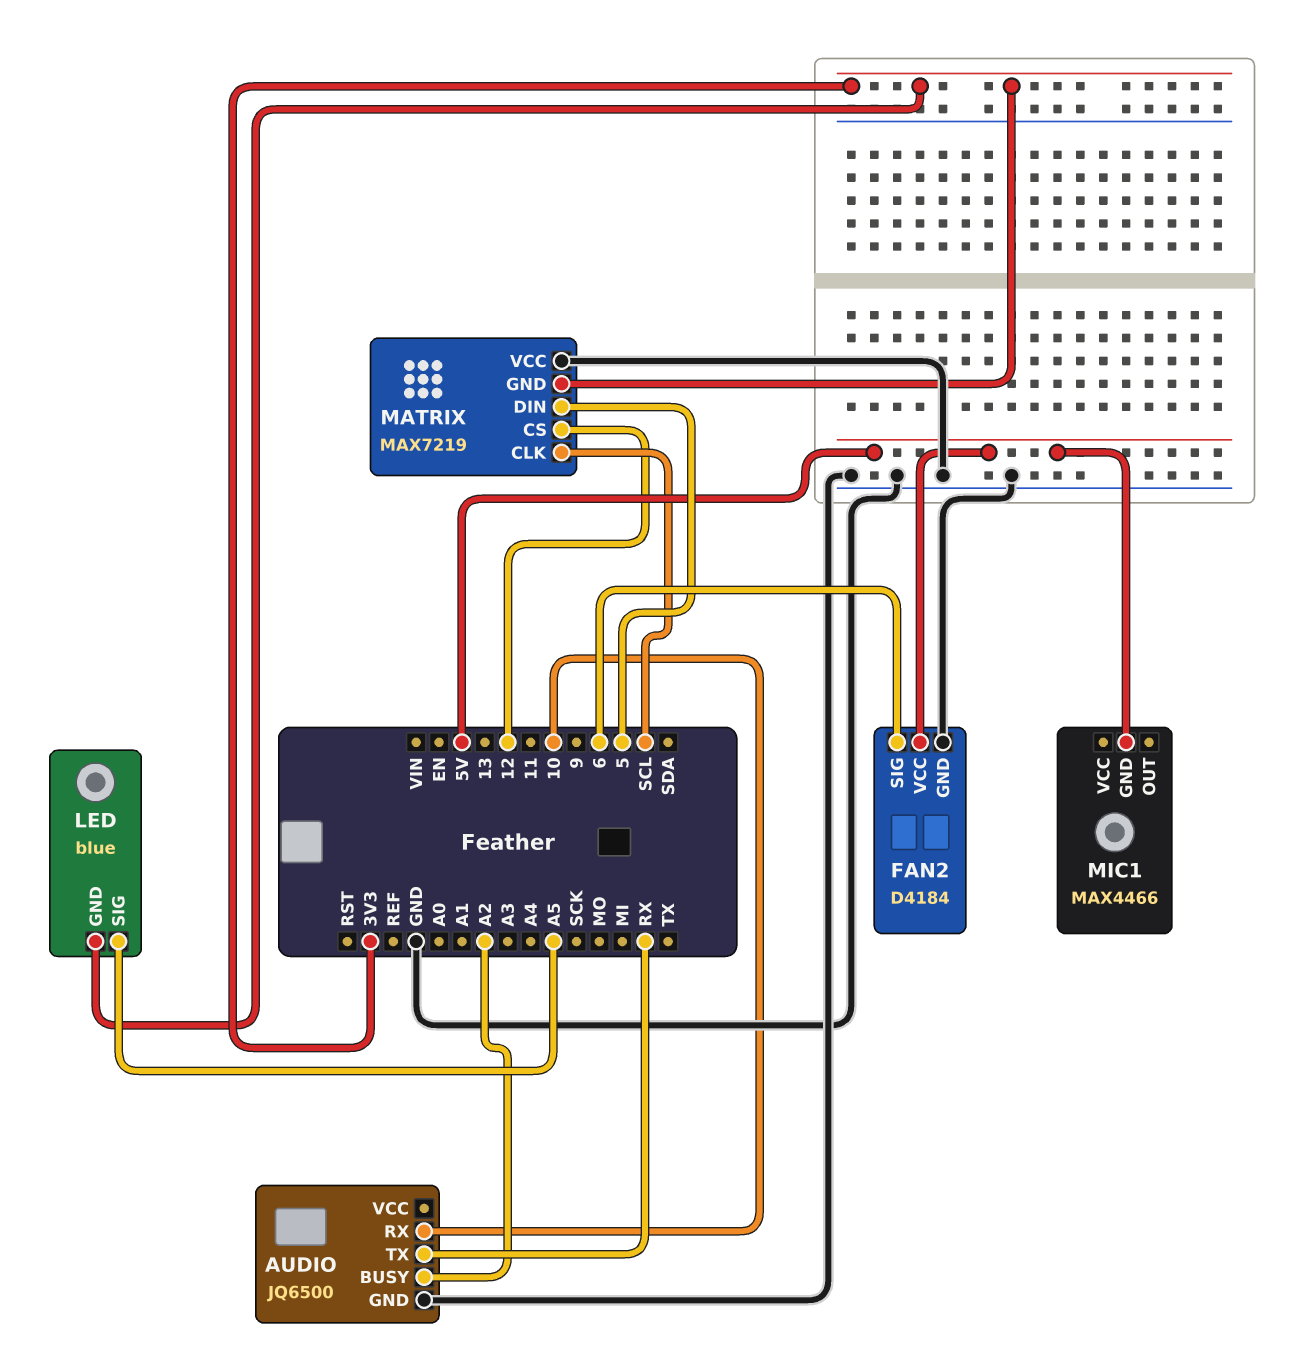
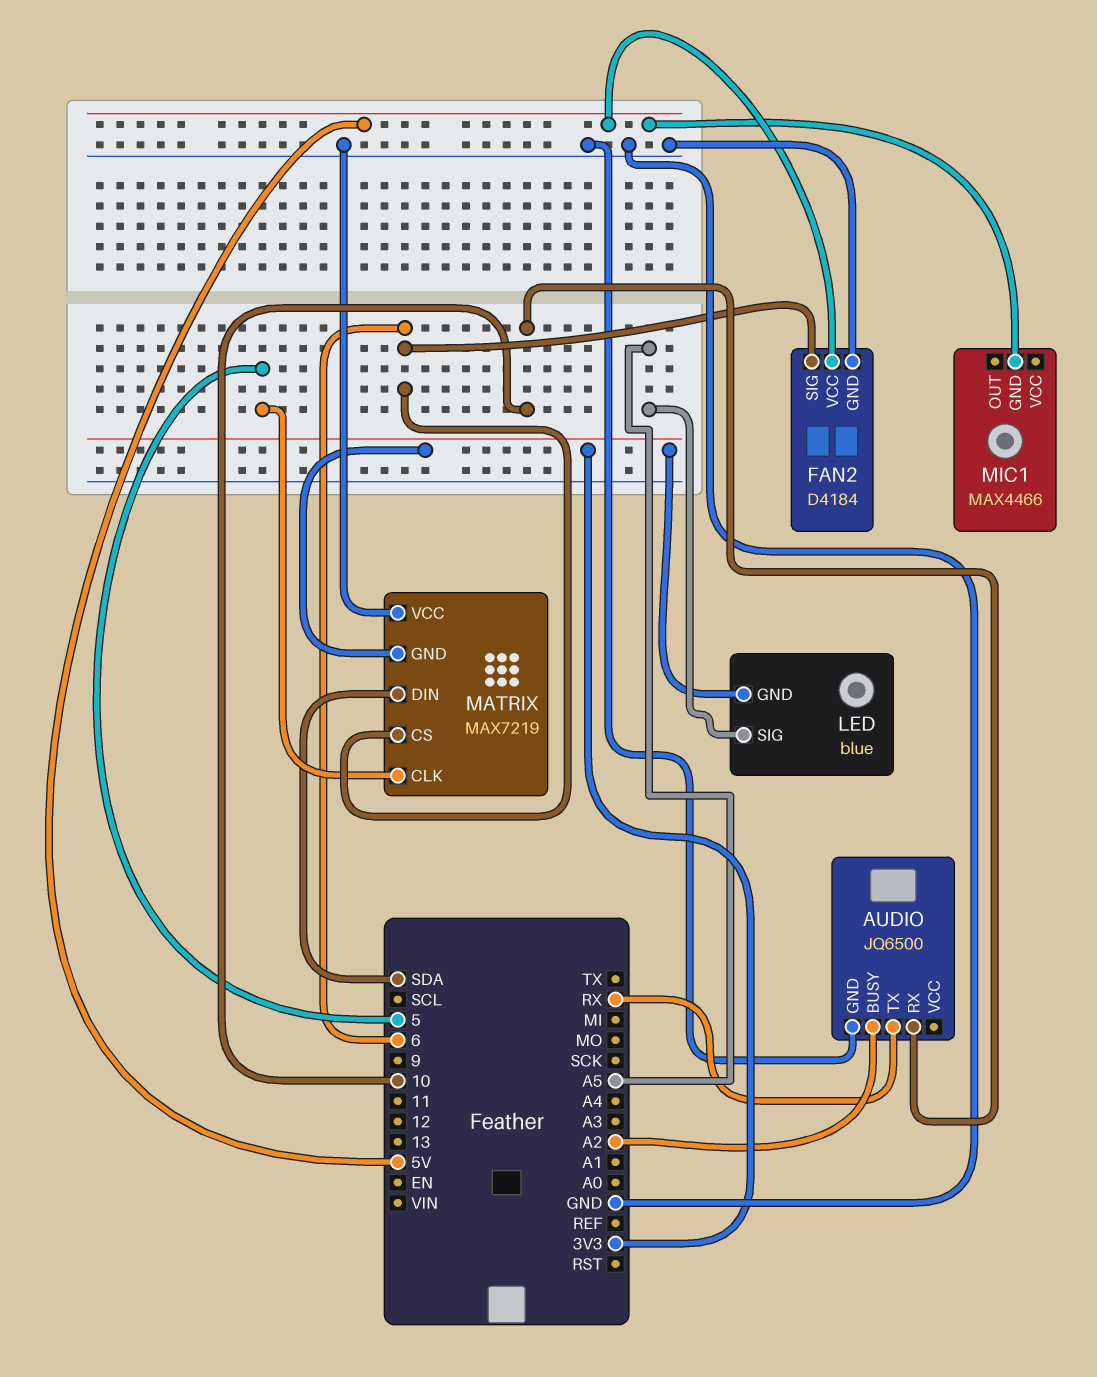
MATRIX pin CLK: SCL -> 5
MATRIX pin CS: 12 -> 6
MATRIX pin DIN: 5 -> SDA

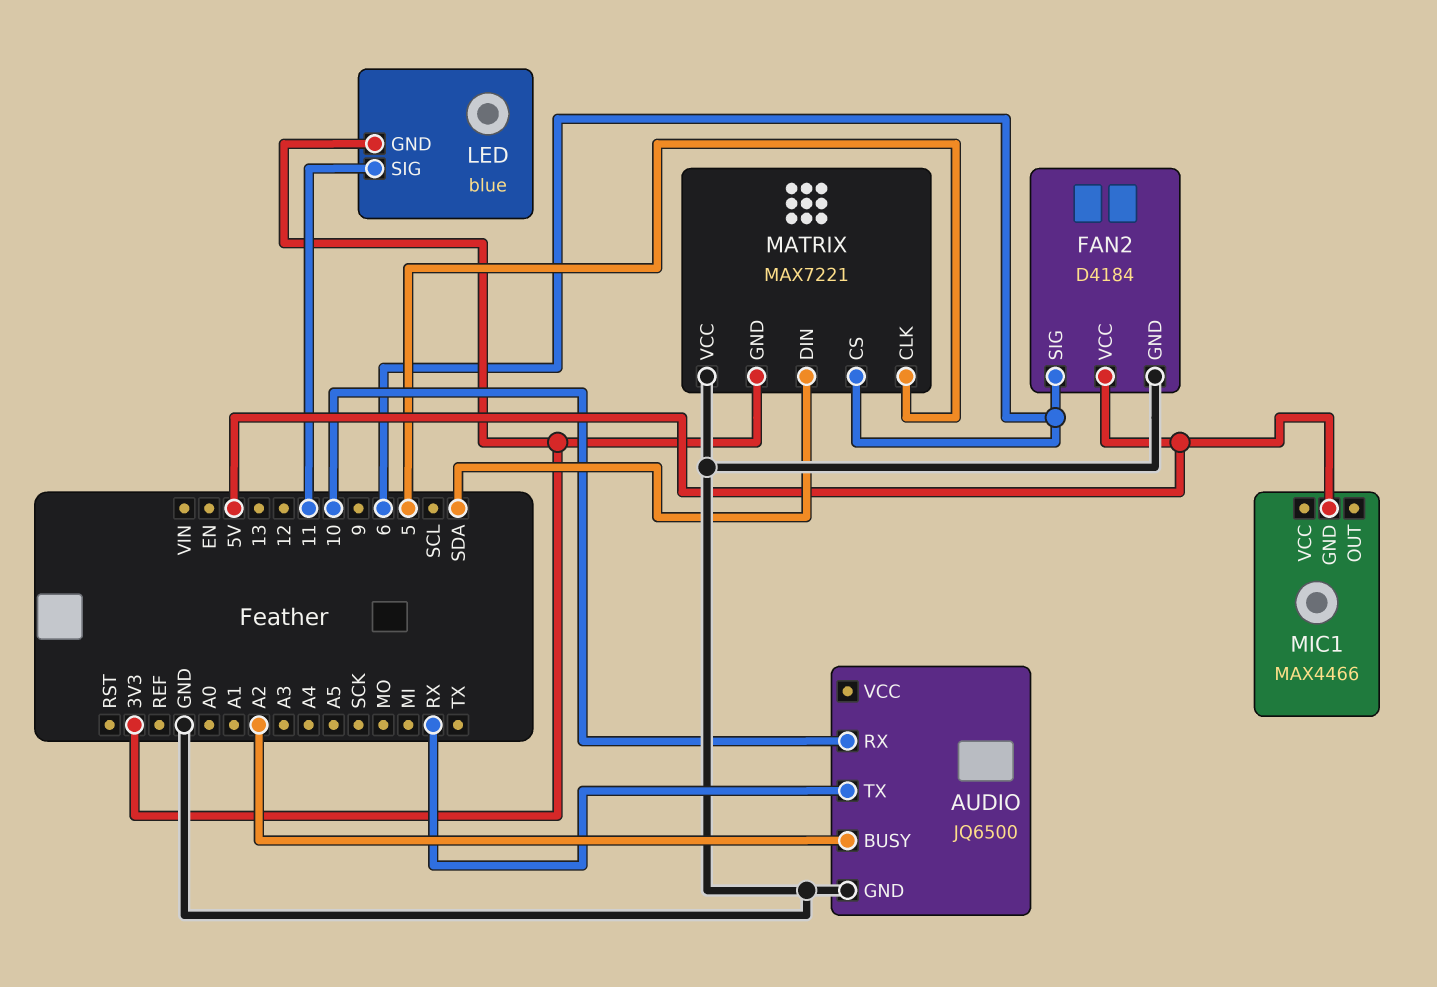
LED pin SIG: A5 -> 11
MATRIX: MAX7219 -> MAX7221

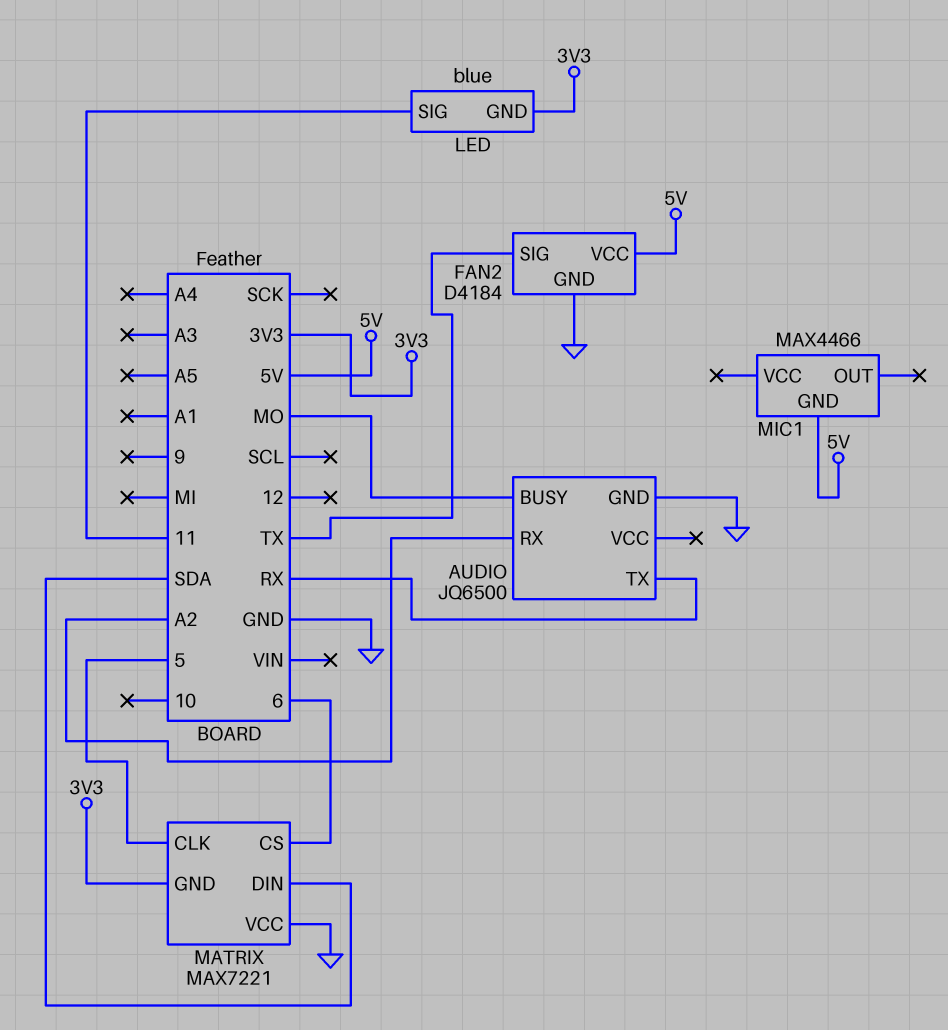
AUDIO pin BUSY: A2 -> MO
AUDIO pin RX: 10 -> A2
FAN2 pin SIG: 6 -> TX

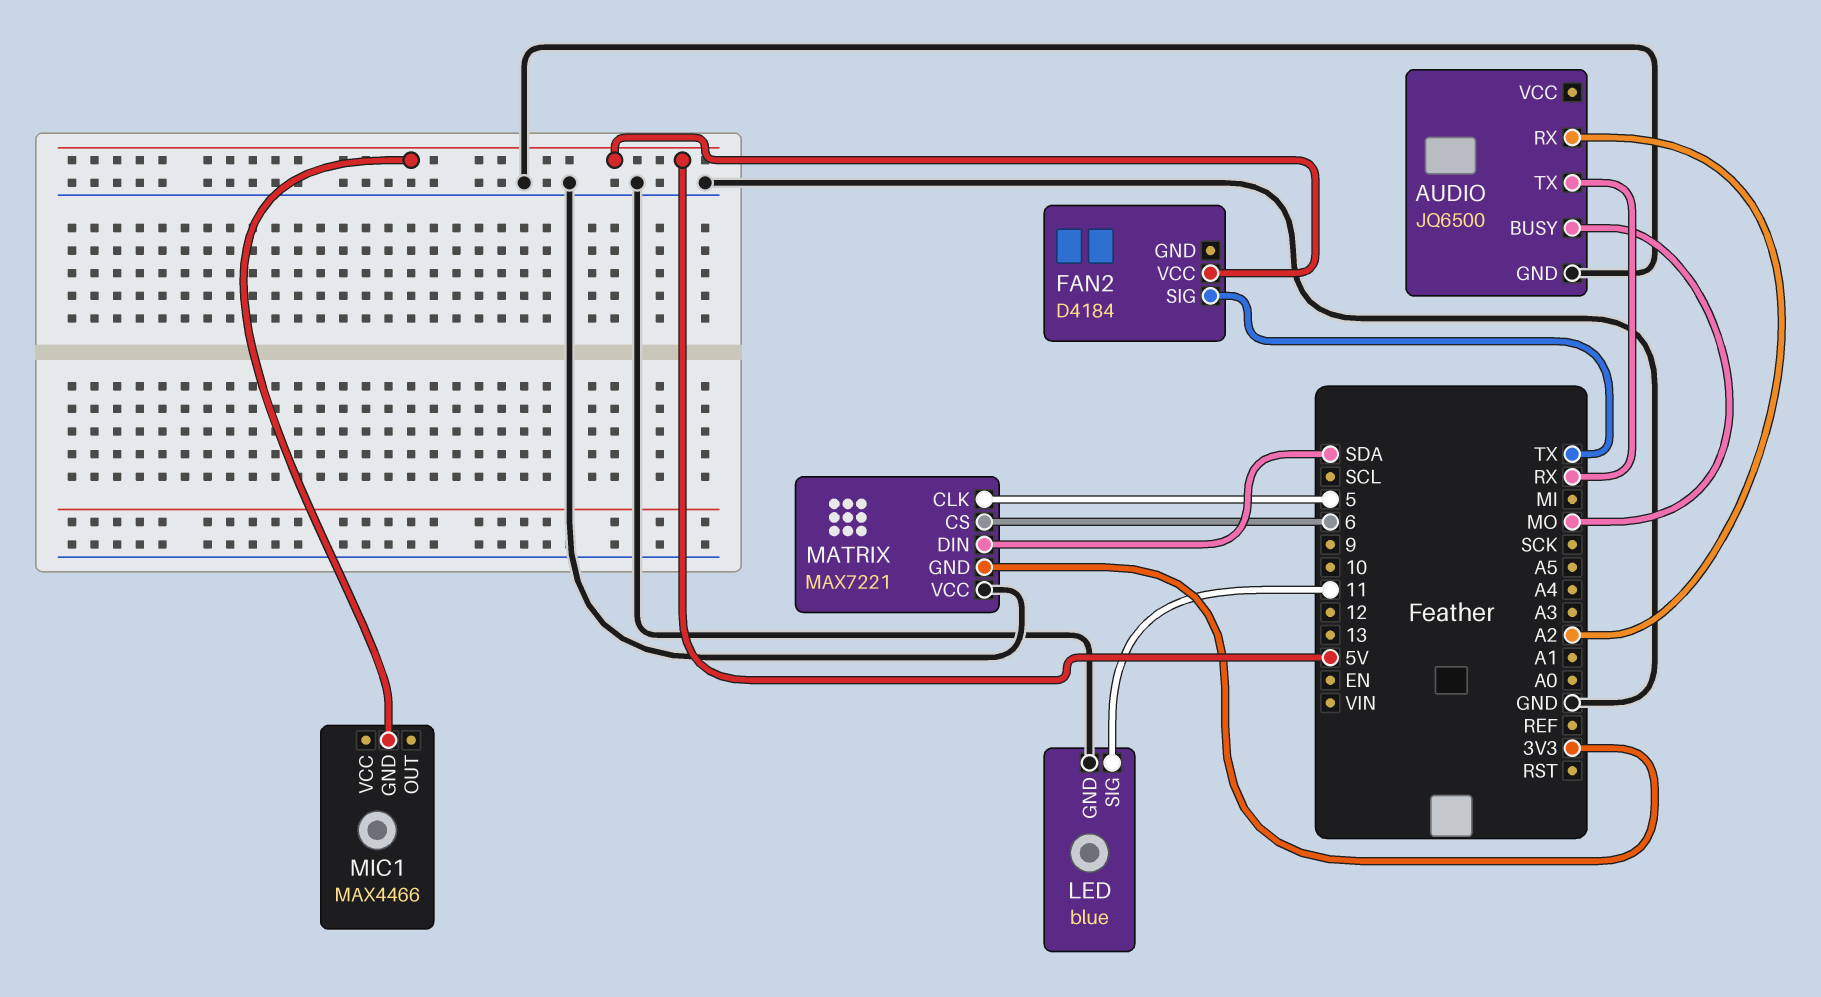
FAN2 pin GND: GND -> none
LED pin GND: 3V3 -> GND

